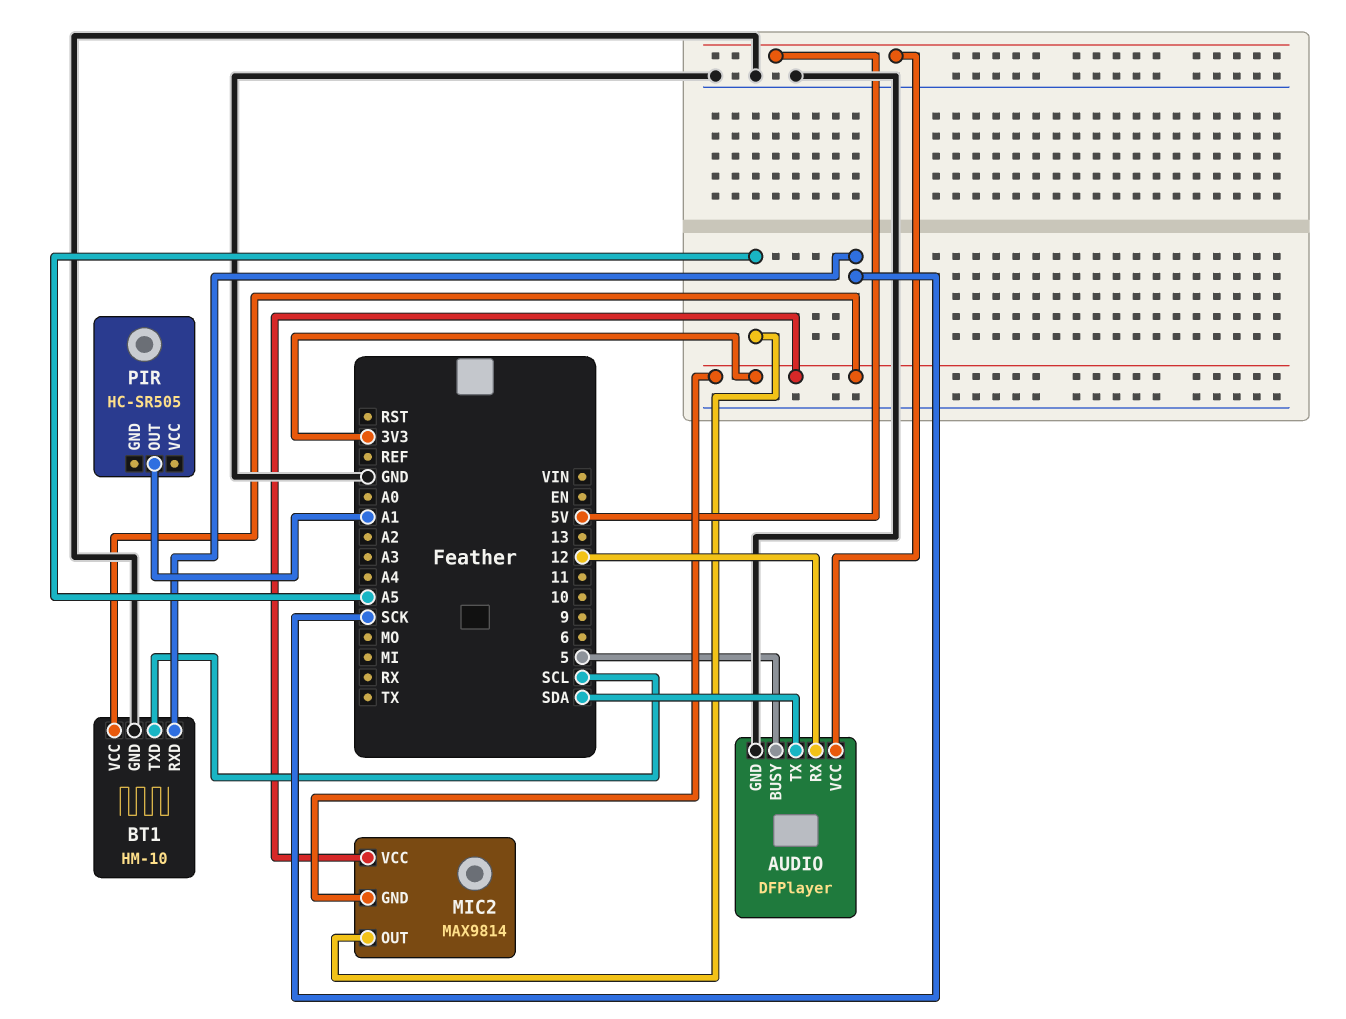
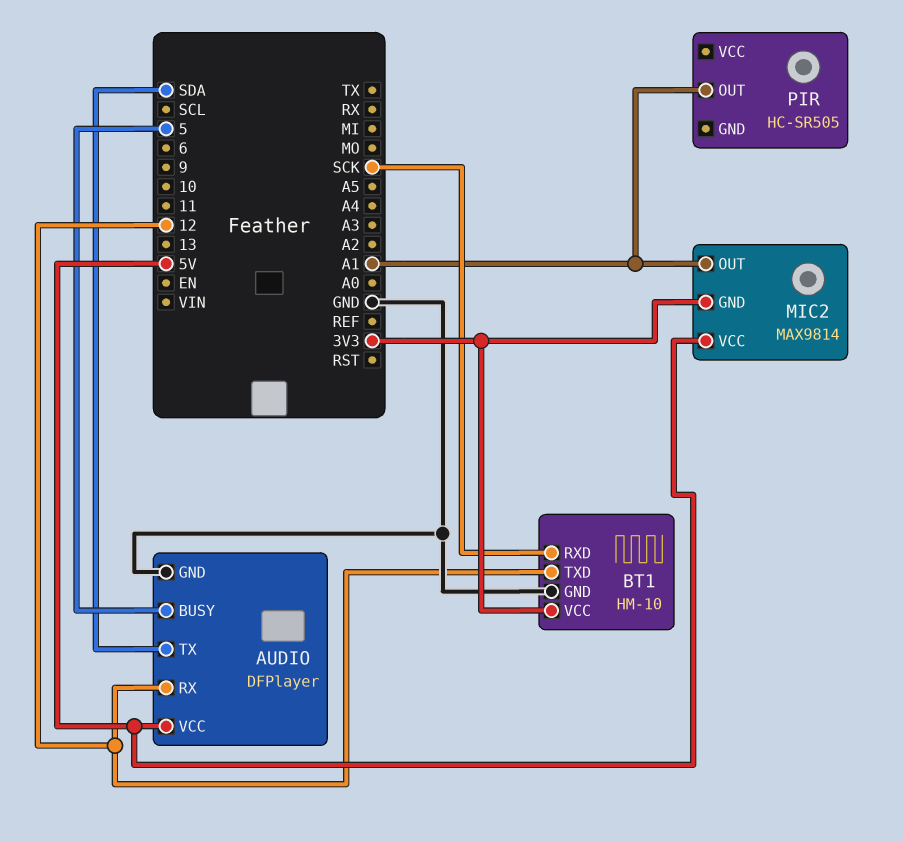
BT1 pin TXD: SCL -> 12
MIC2 pin OUT: A5 -> A1
MIC2 pin VCC: 3V3 -> 5V

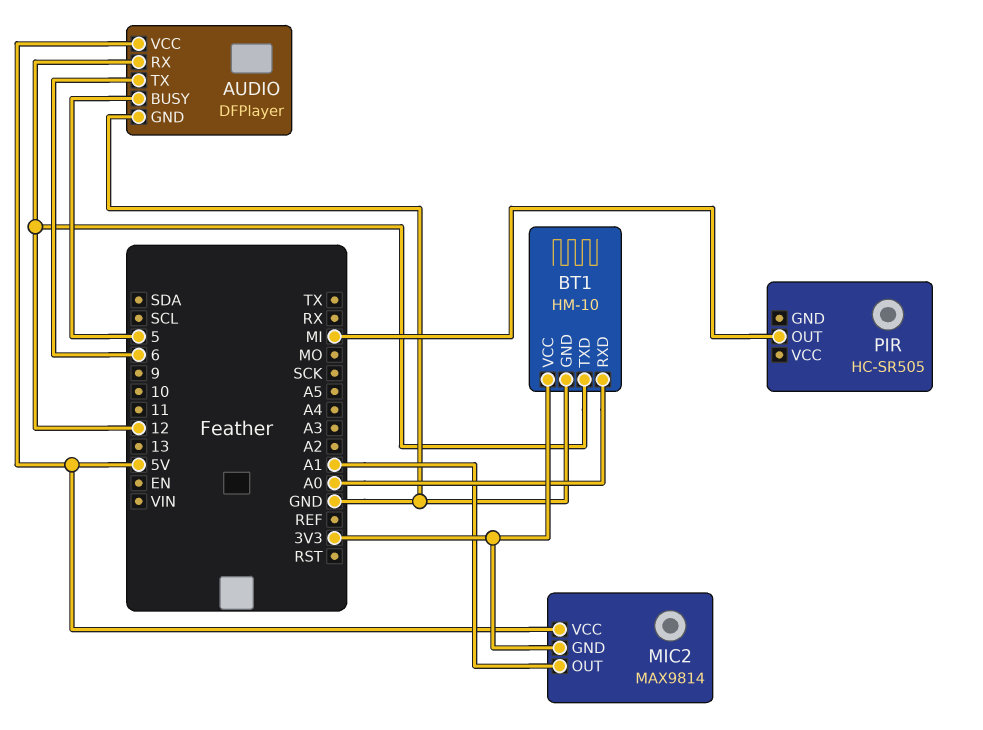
AUDIO pin TX: SDA -> 6
BT1 pin RXD: SCK -> A0
PIR pin OUT: A1 -> MI

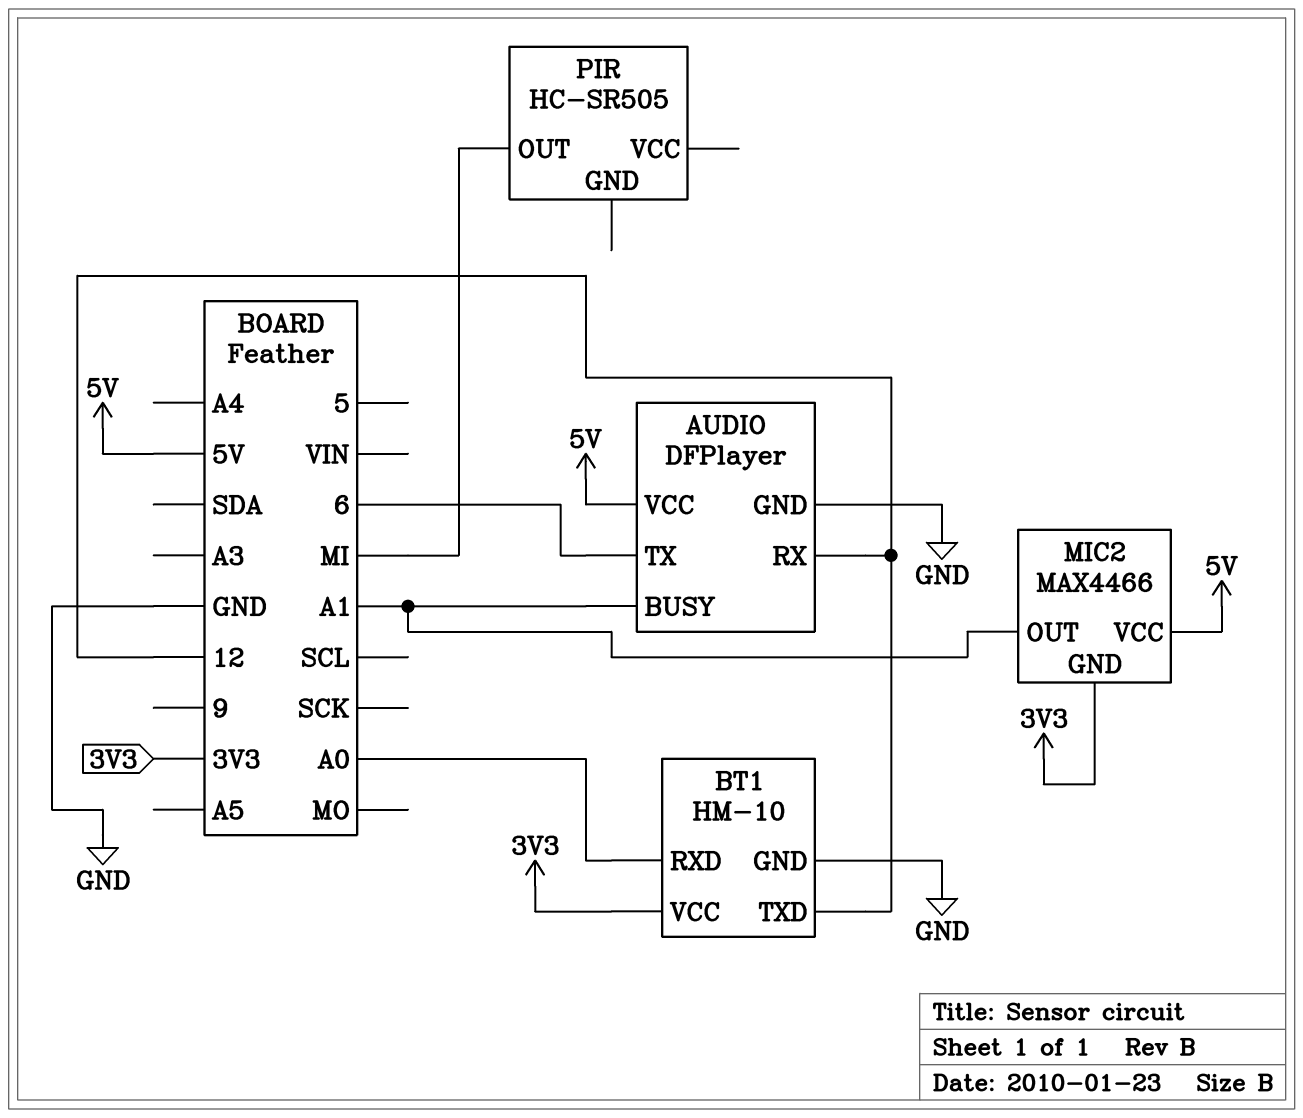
AUDIO pin BUSY: 5 -> A1
MIC2: MAX9814 -> MAX4466

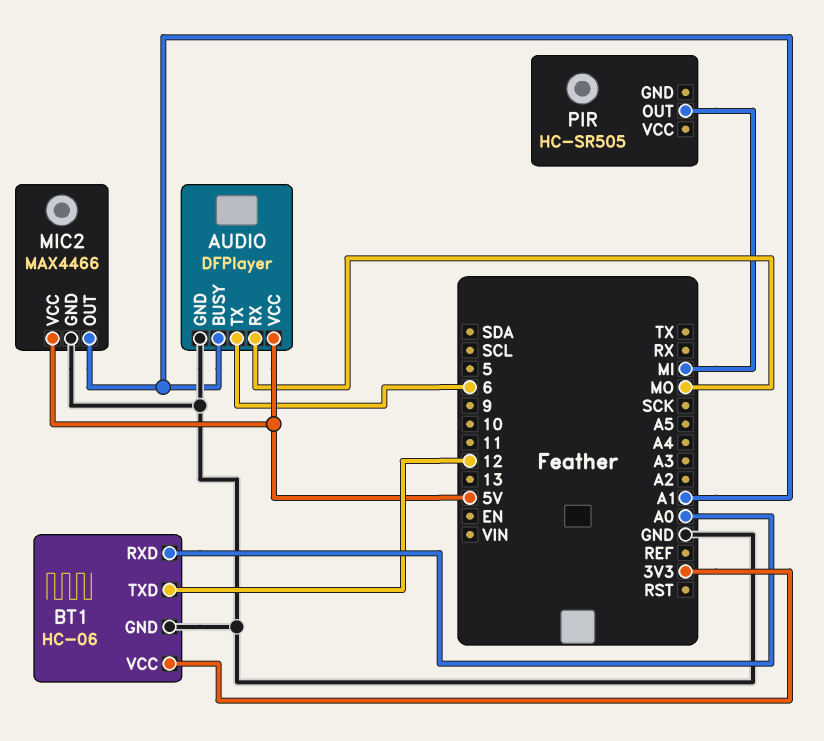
AUDIO pin RX: 12 -> MO
BT1: HM-10 -> HC-06
MIC2 pin GND: 3V3 -> GND

